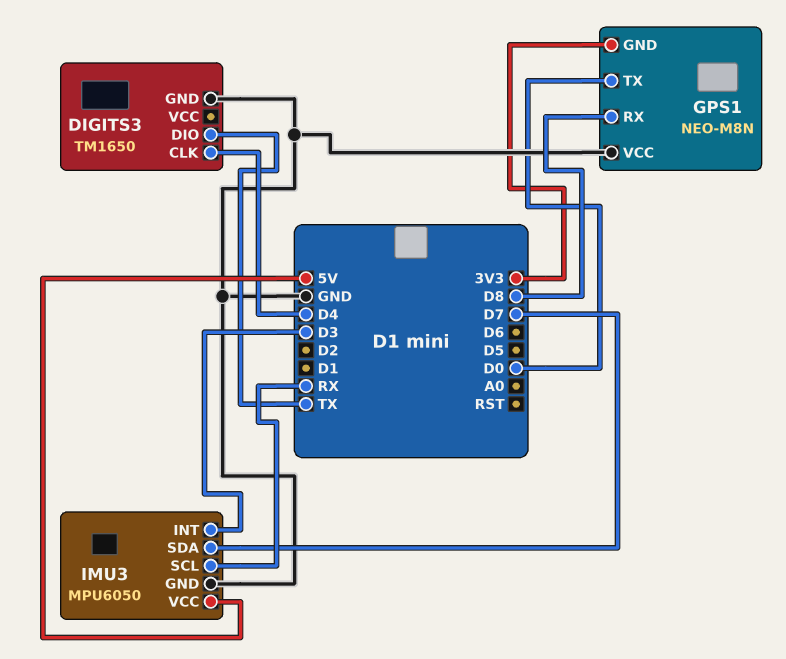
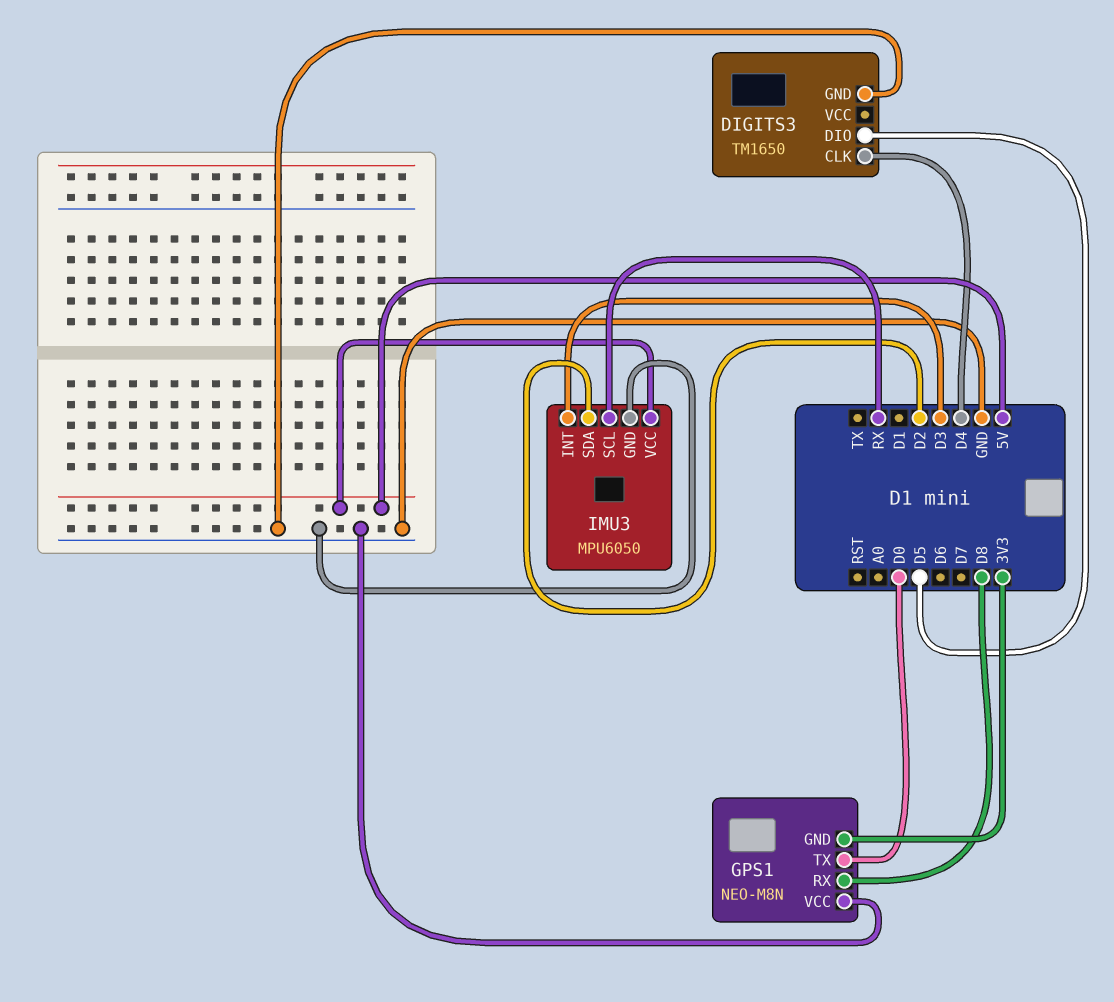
DIGITS3 pin DIO: TX -> D5
IMU3 pin SDA: D7 -> D2

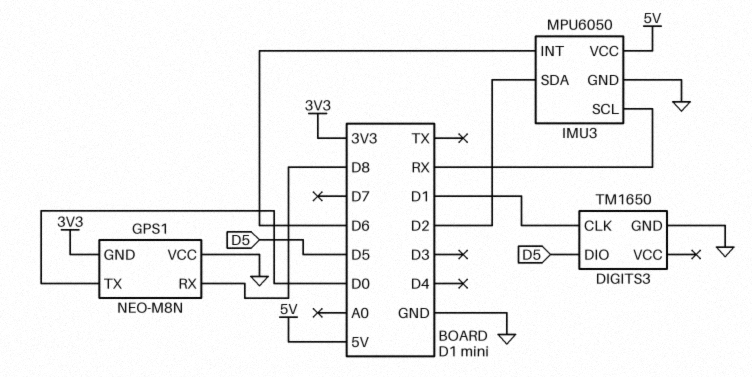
DIGITS3 pin CLK: D4 -> D1
IMU3 pin INT: D3 -> D6

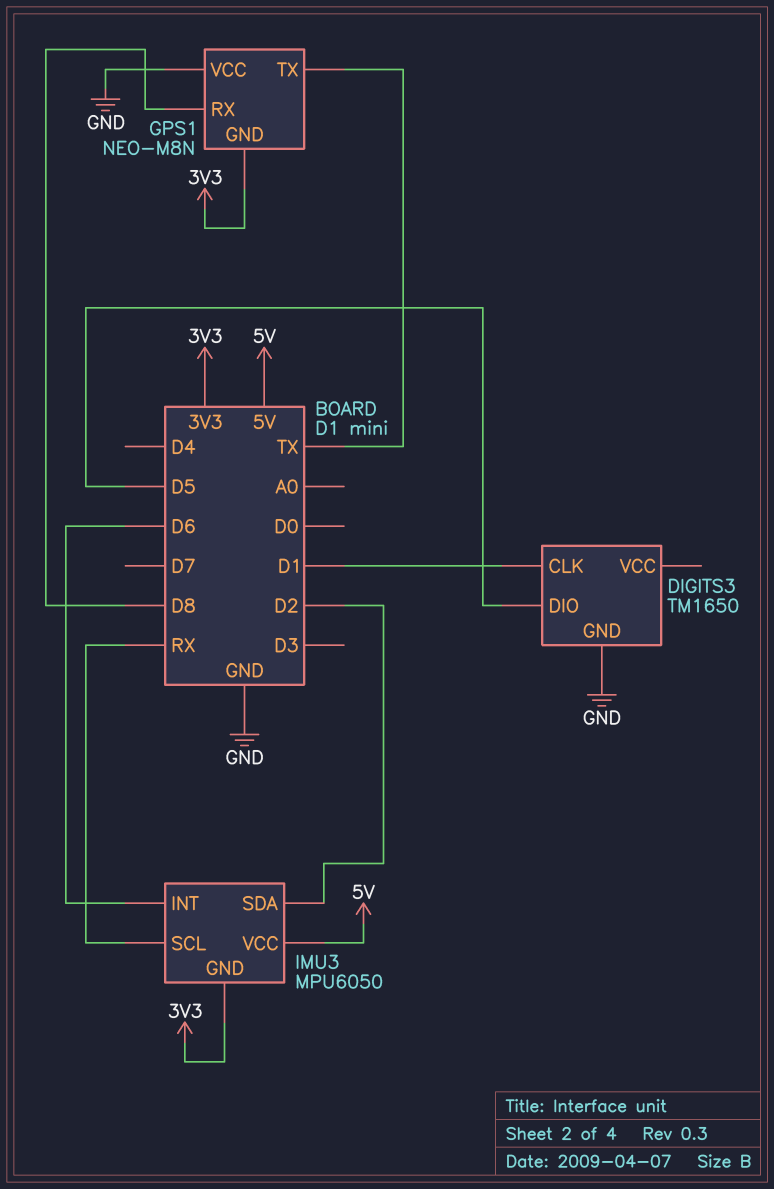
GPS1 pin TX: D0 -> TX
IMU3 pin GND: GND -> 3V3

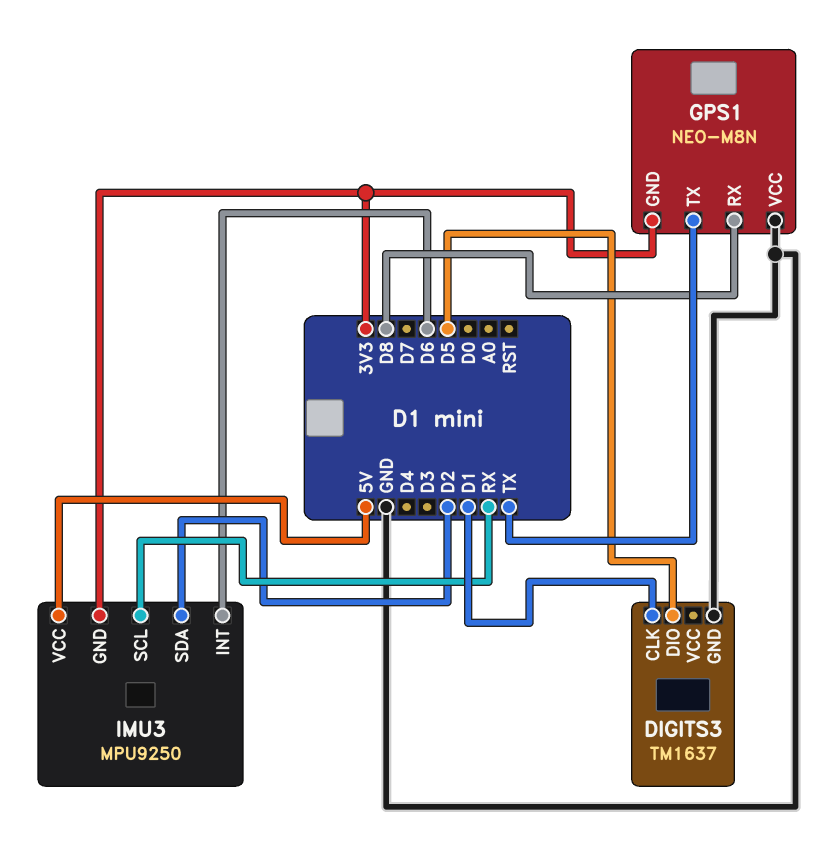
DIGITS3: TM1650 -> TM1637
IMU3: MPU6050 -> MPU9250

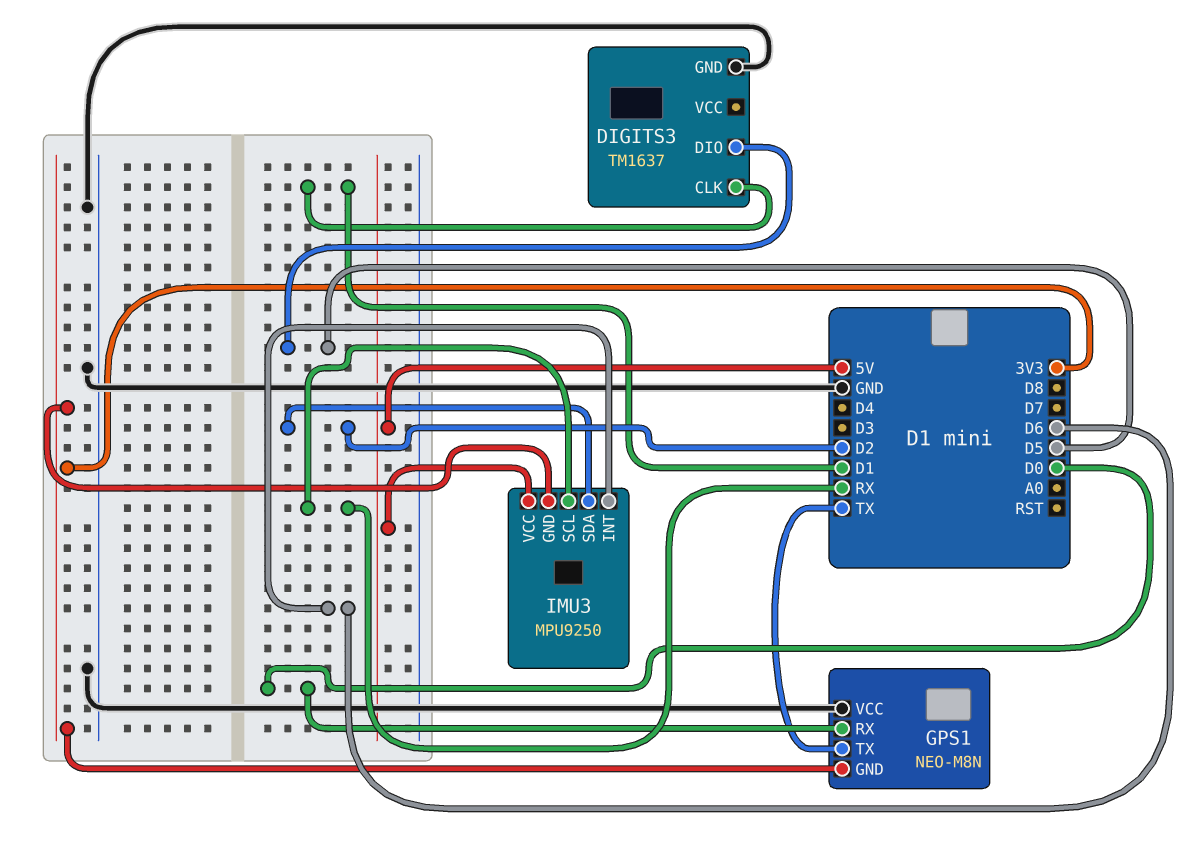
GPS1 pin RX: D8 -> D0

